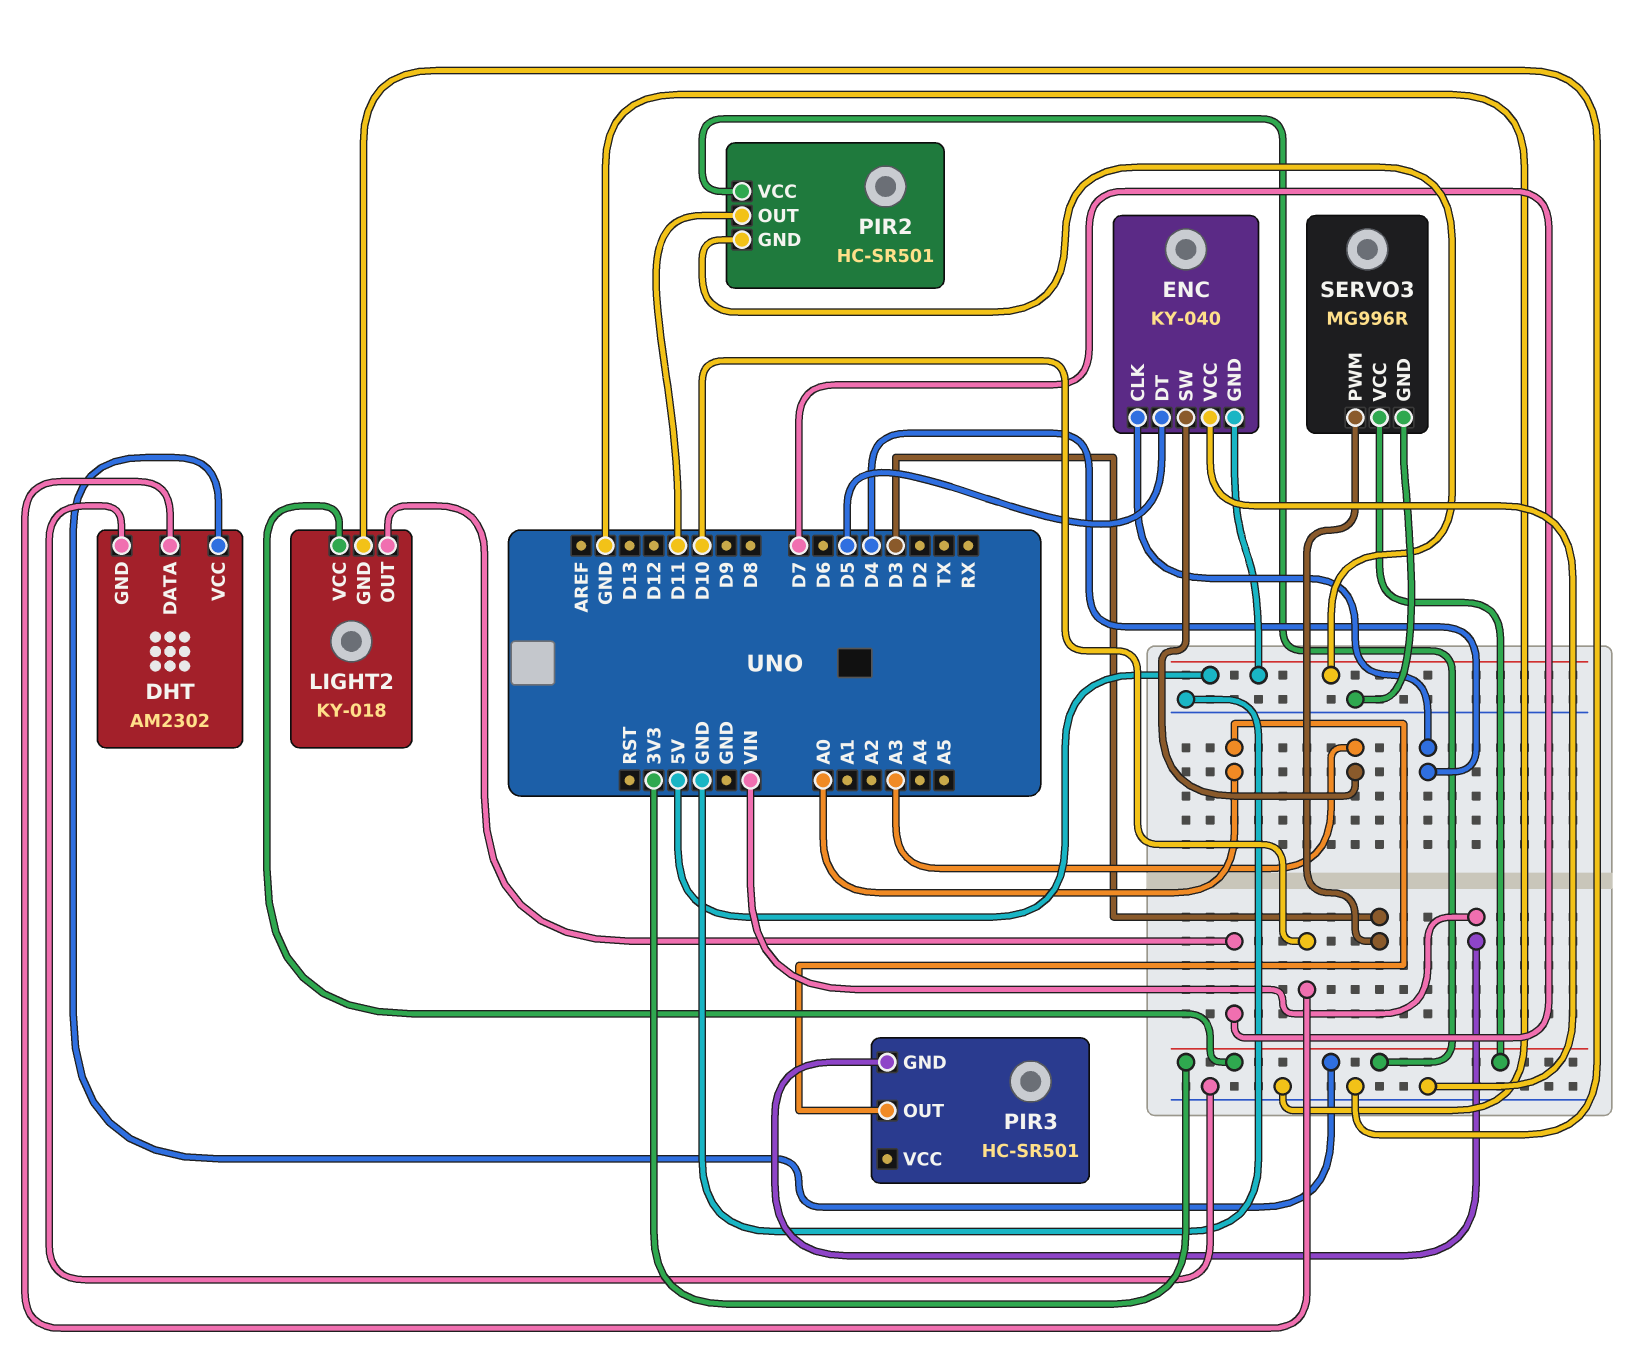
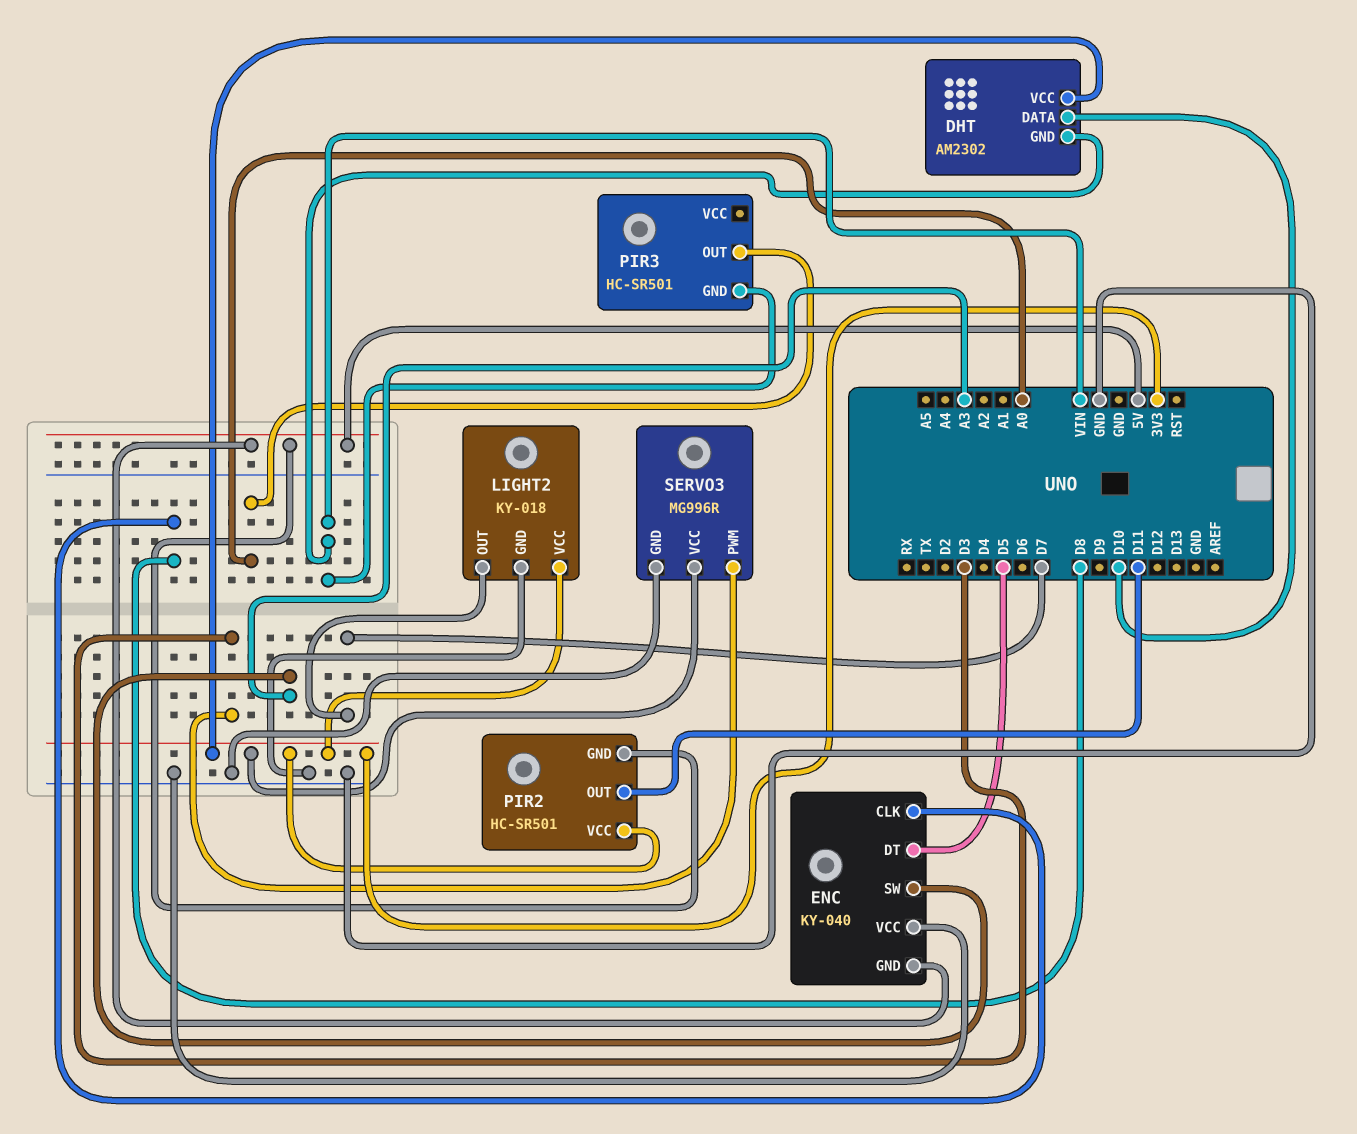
DHT pin GND: GND -> VIN
ENC pin CLK: D4 -> D8

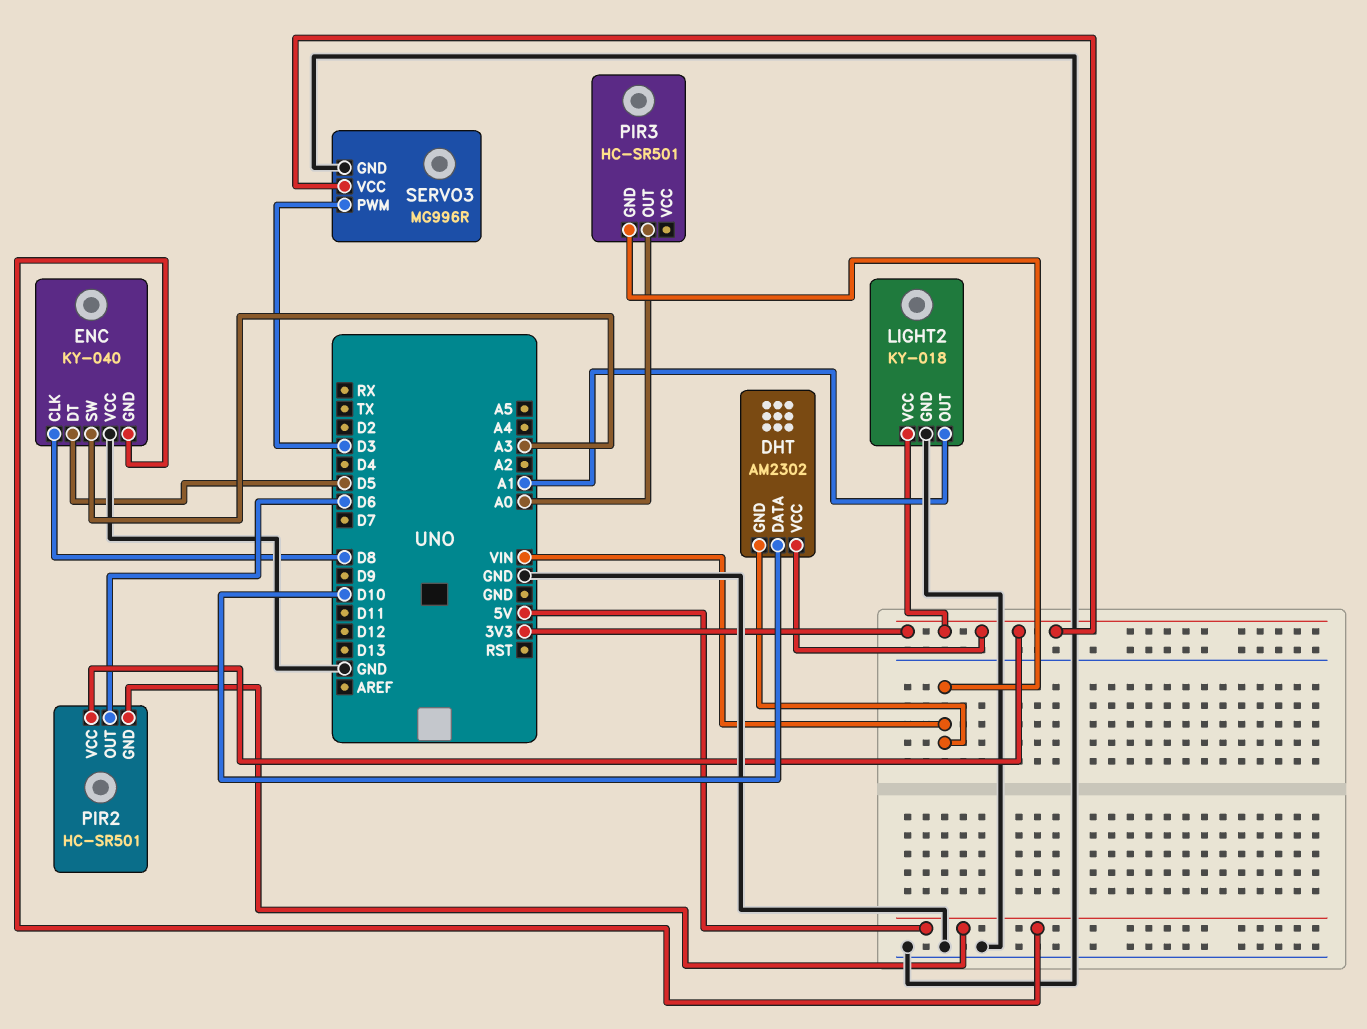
LIGHT2 pin OUT: D7 -> A1
PIR2 pin OUT: D11 -> D6

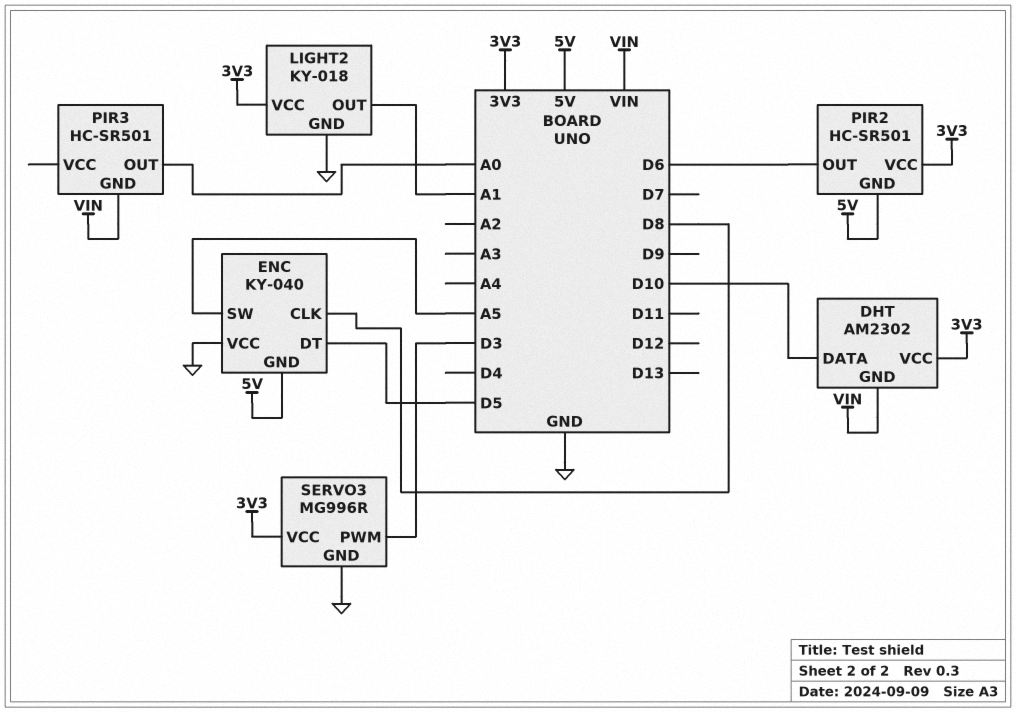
ENC pin SW: A3 -> A5

